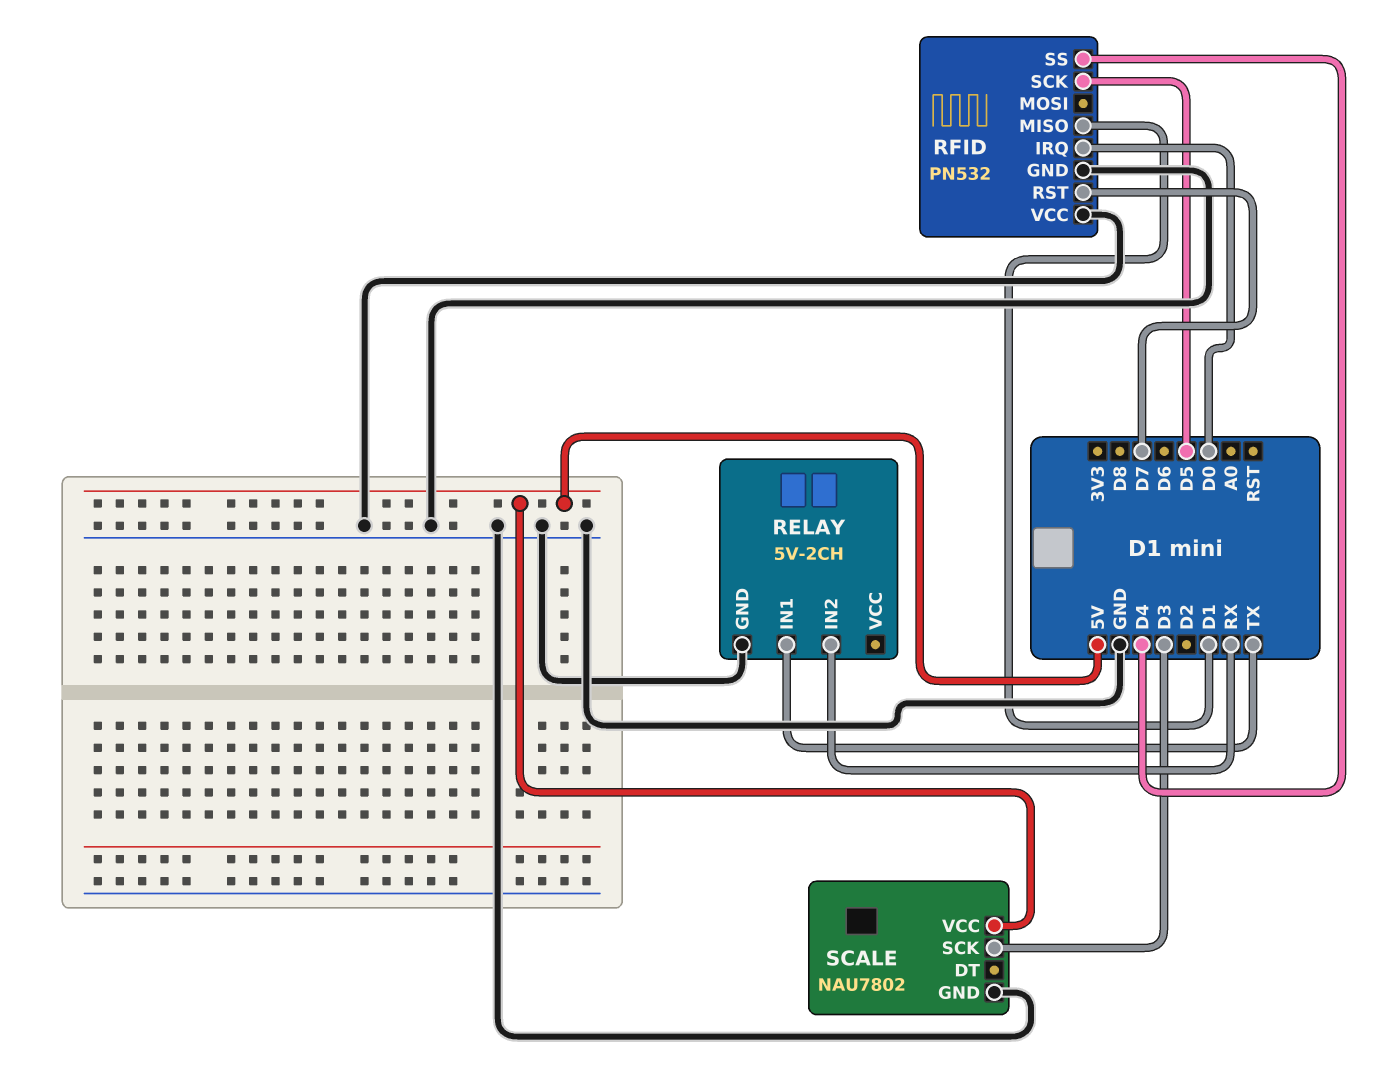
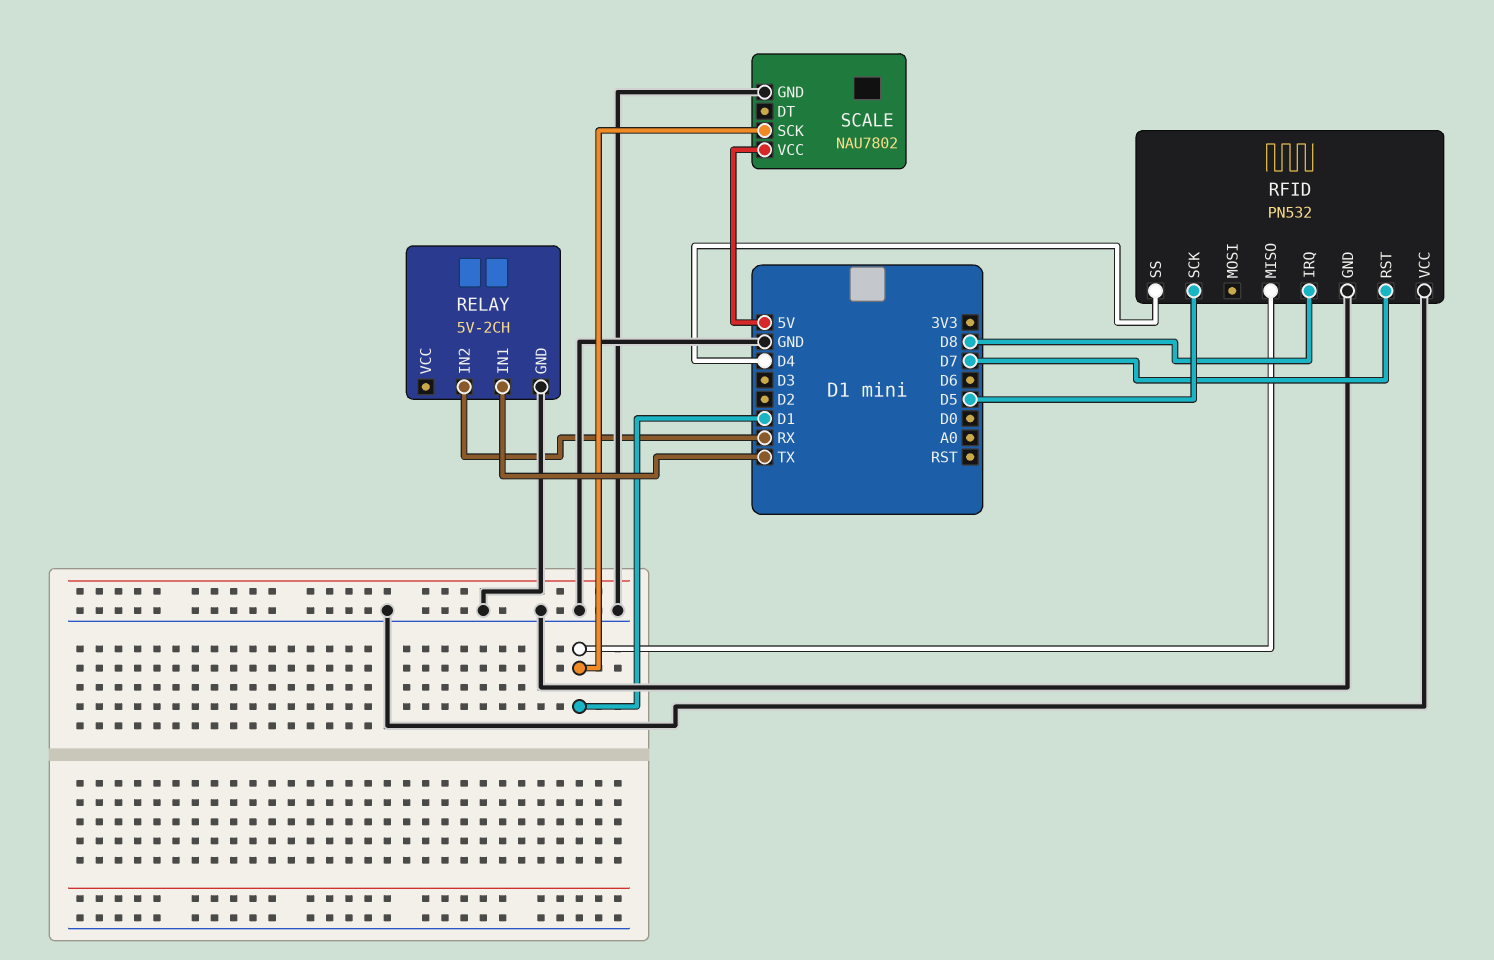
RFID pin IRQ: D0 -> D8
SCALE pin SCK: D3 -> D1

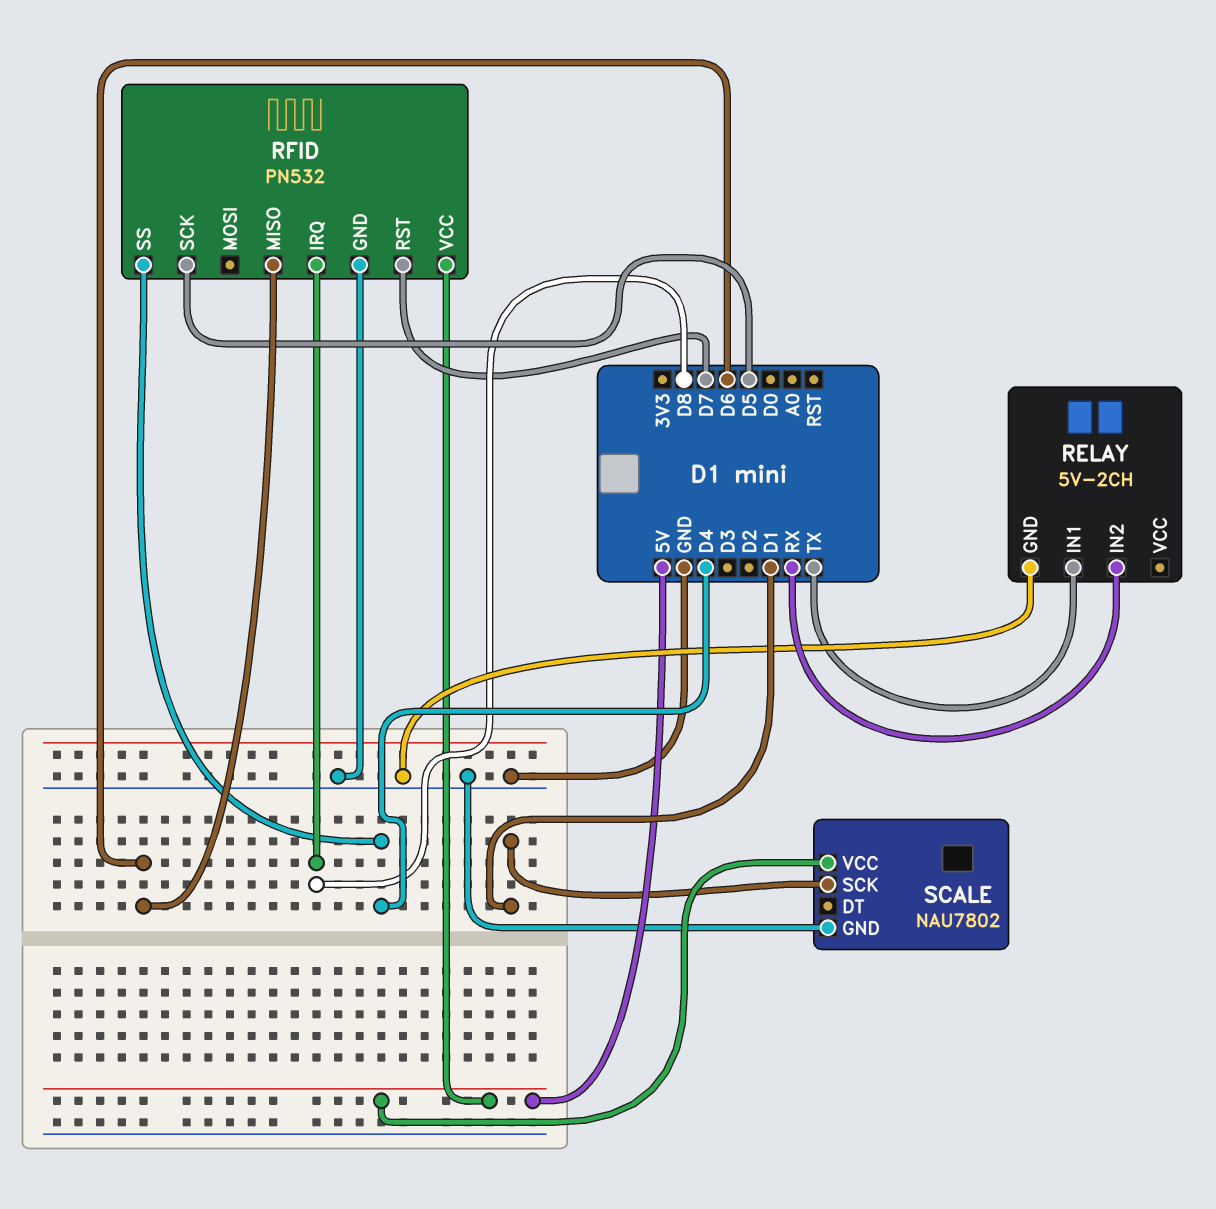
RFID pin MISO: D1 -> D6
RFID pin VCC: GND -> 5V

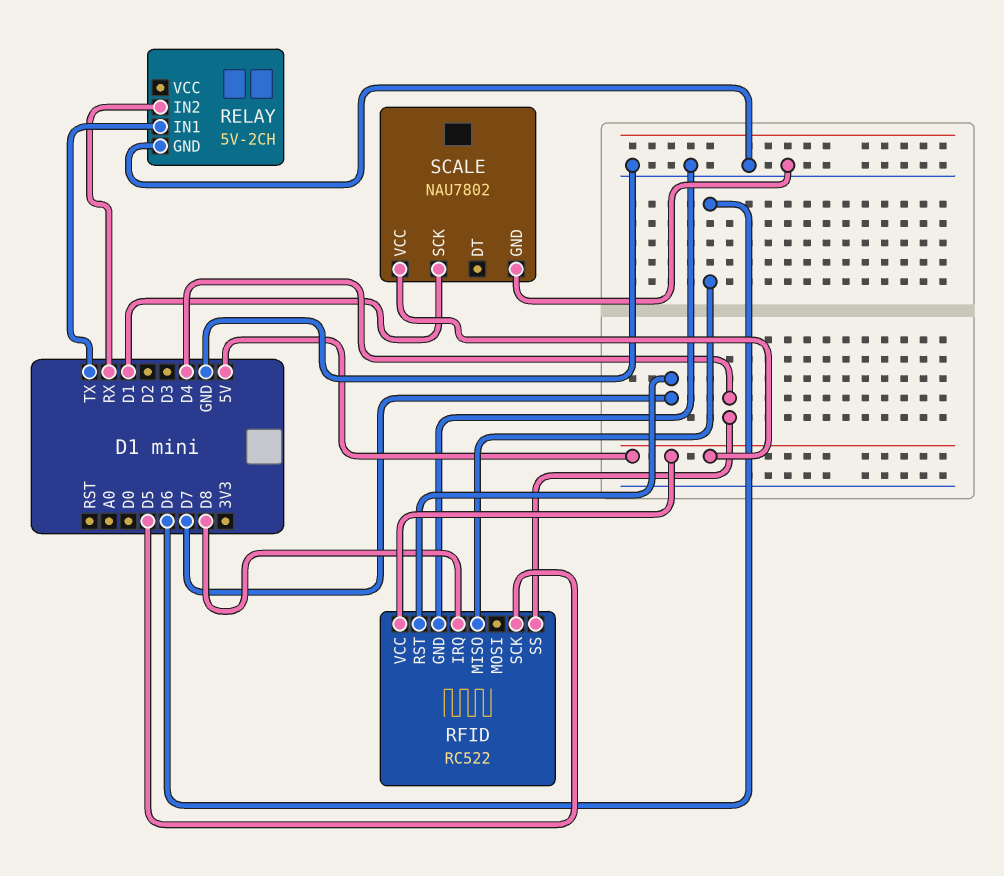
RFID: PN532 -> RC522

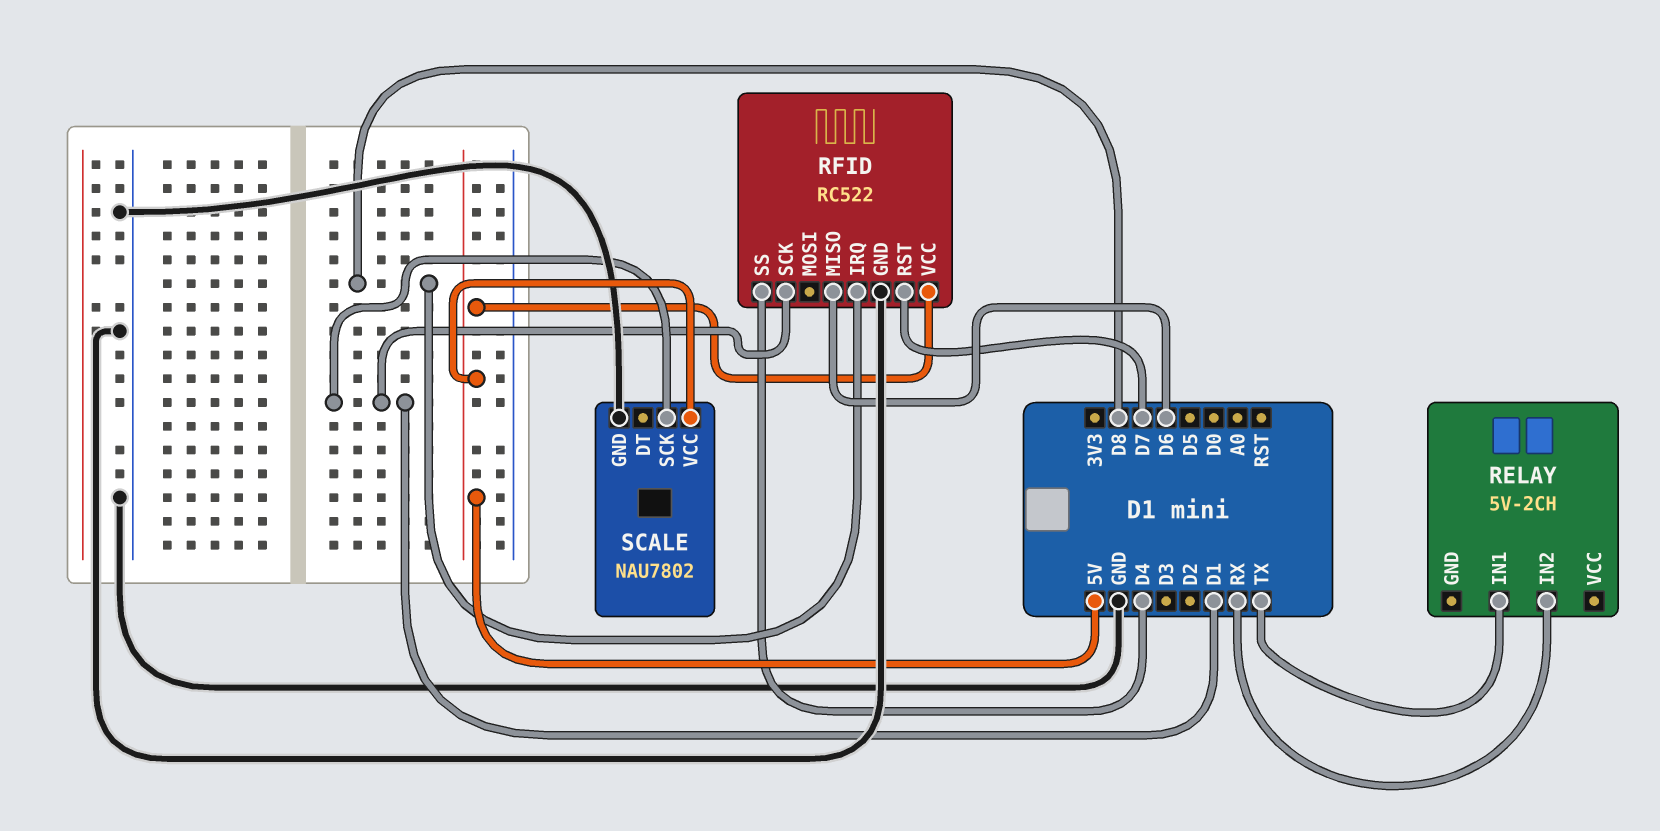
RELAY pin GND: GND -> none
RFID pin SCK: D5 -> D1

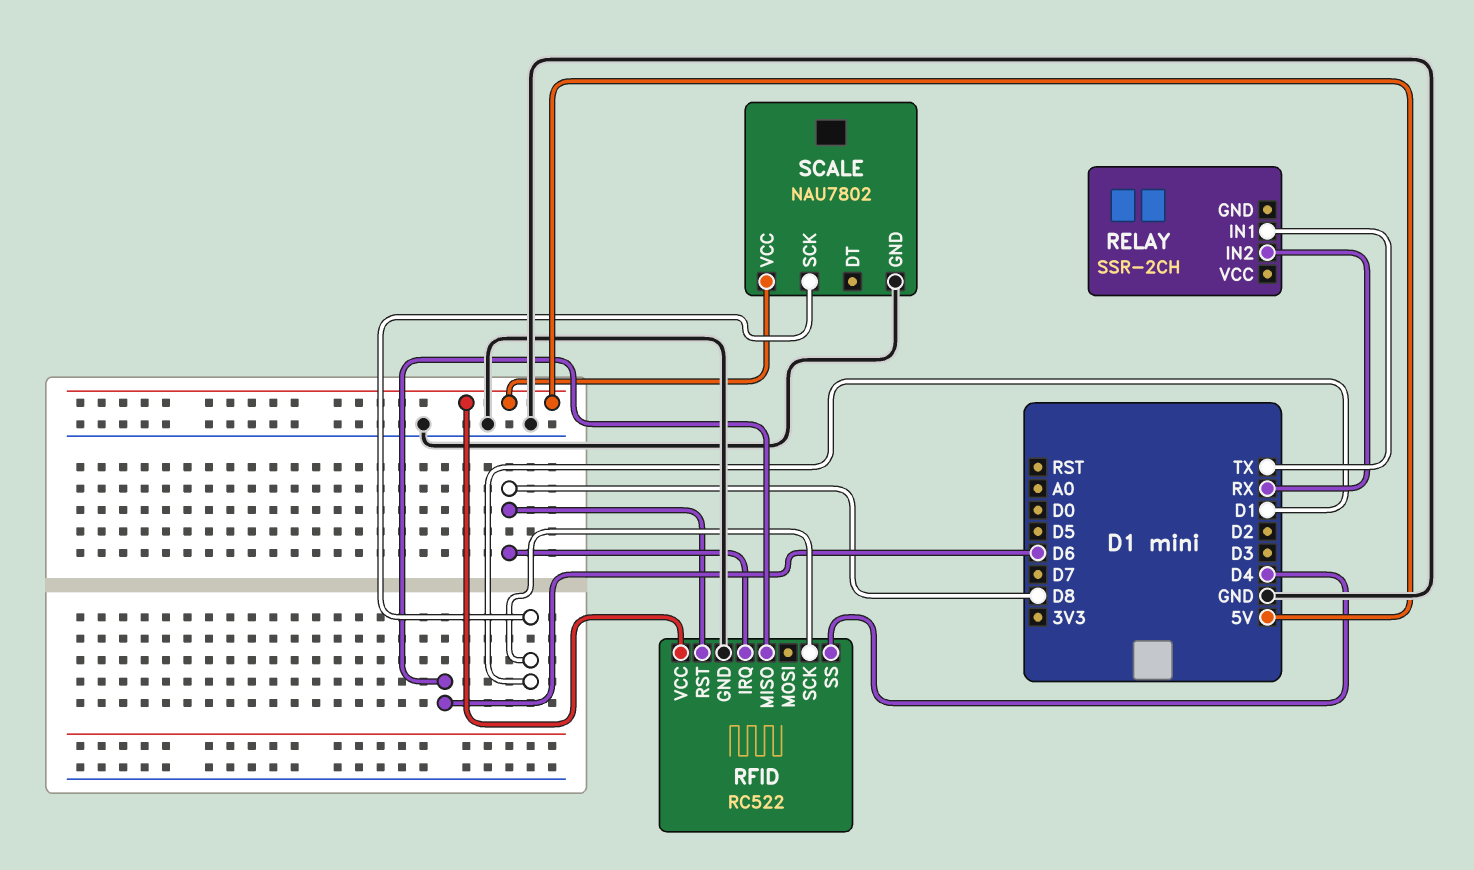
RELAY: 5V-2CH -> SSR-2CH
RFID pin RST: D7 -> D8

